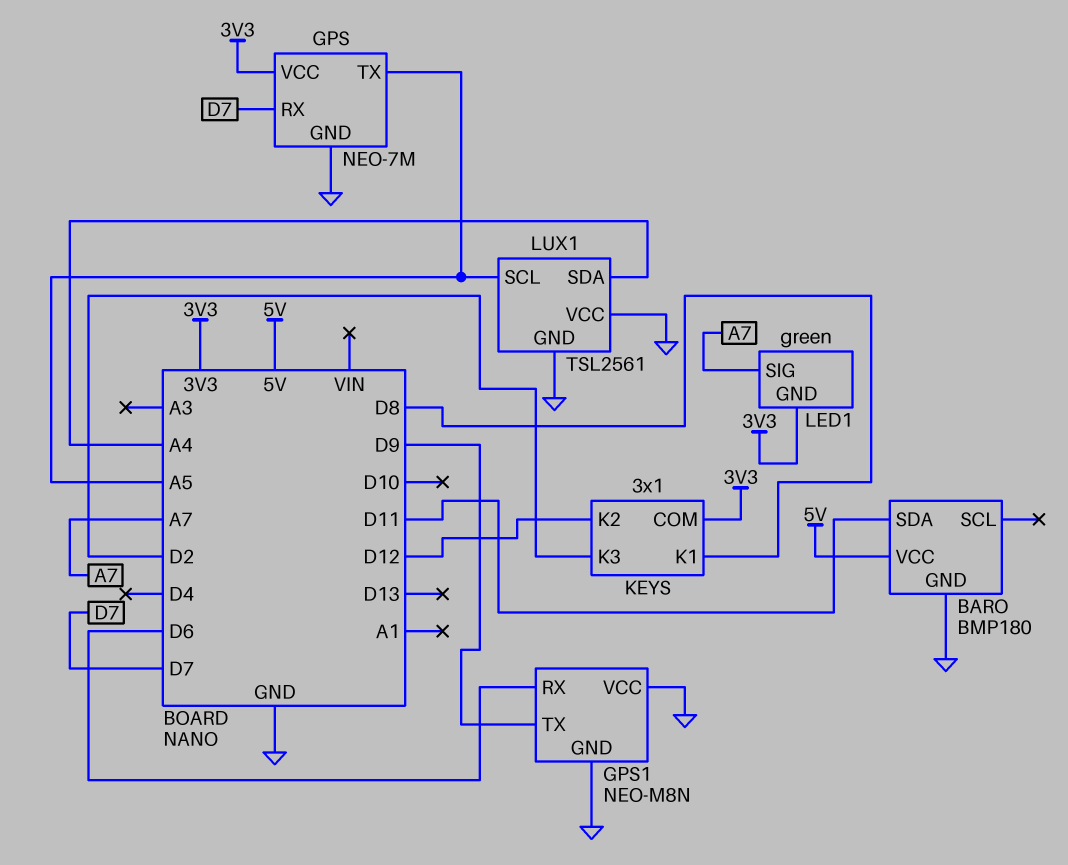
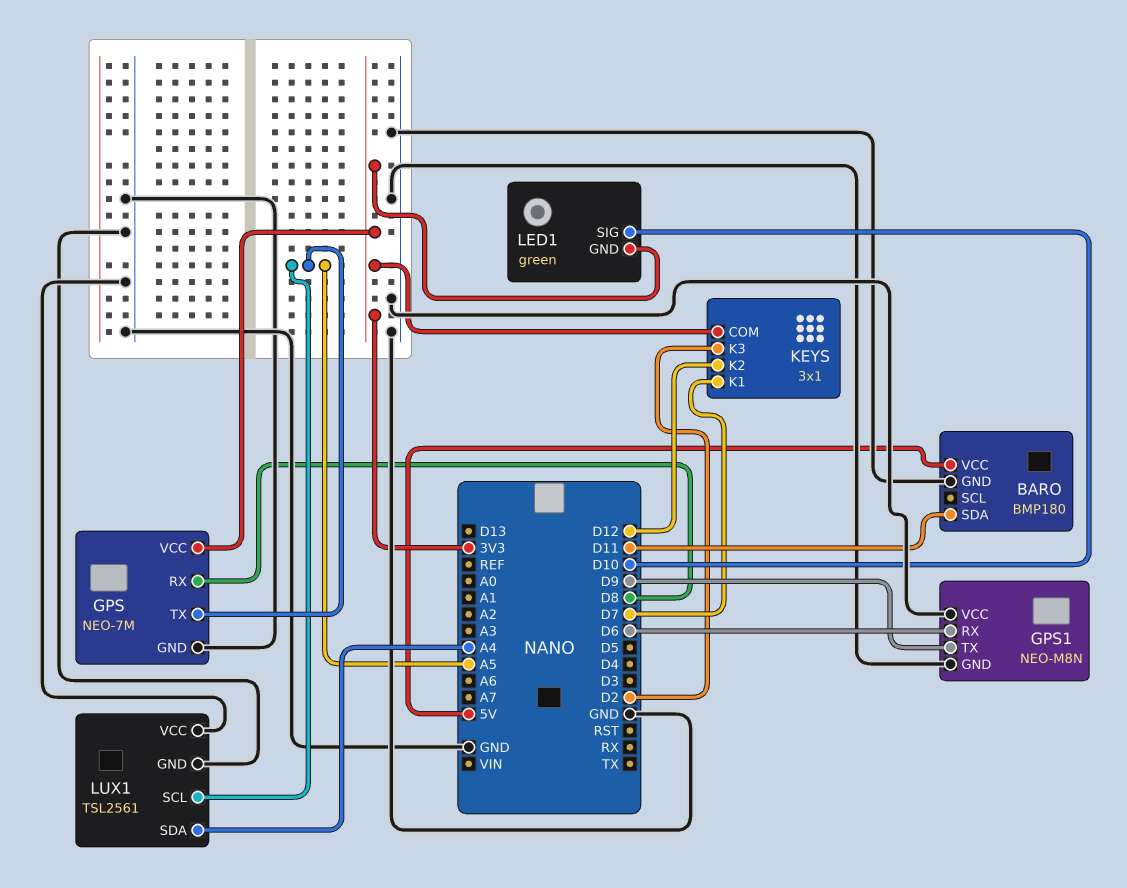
GPS pin RX: D7 -> D8
KEYS pin K1: D8 -> D7
LED1 pin SIG: A7 -> D10

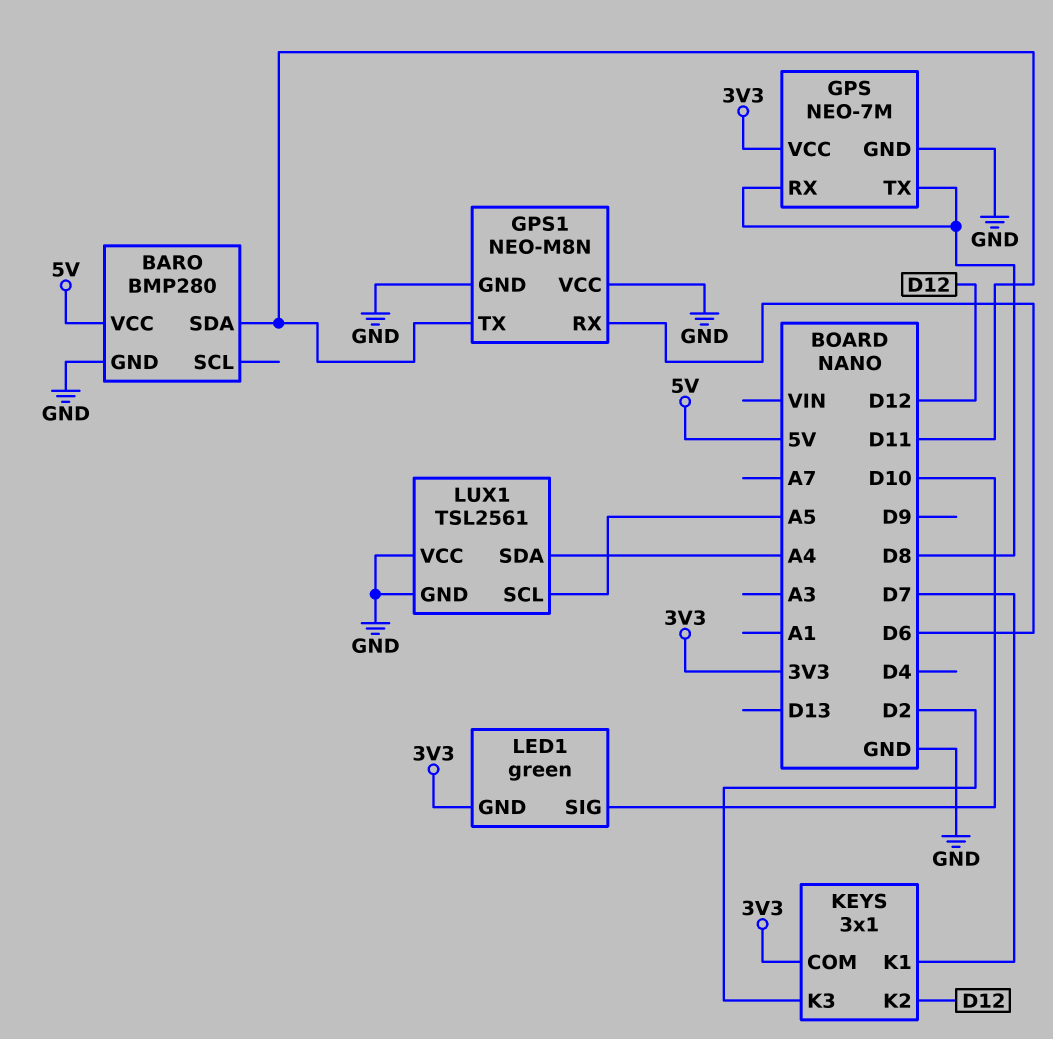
BARO: BMP180 -> BMP280
GPS pin TX: A5 -> D8
GPS1 pin TX: D9 -> D11

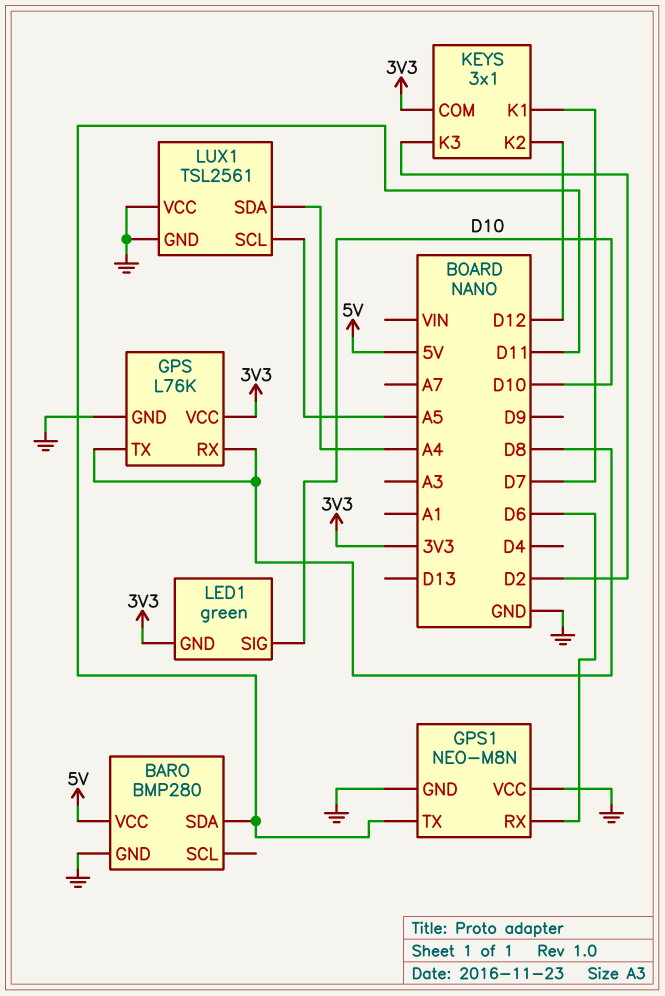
GPS: NEO-7M -> L76K

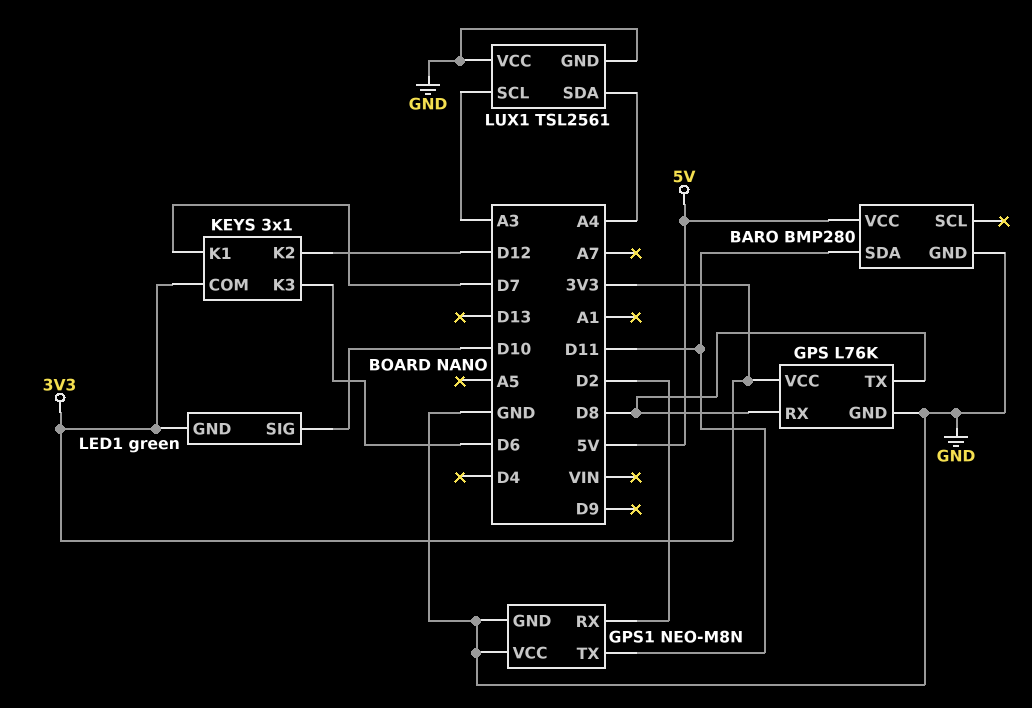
GPS1 pin RX: D6 -> D2
KEYS pin K3: D2 -> D6
LUX1 pin SCL: A5 -> A3

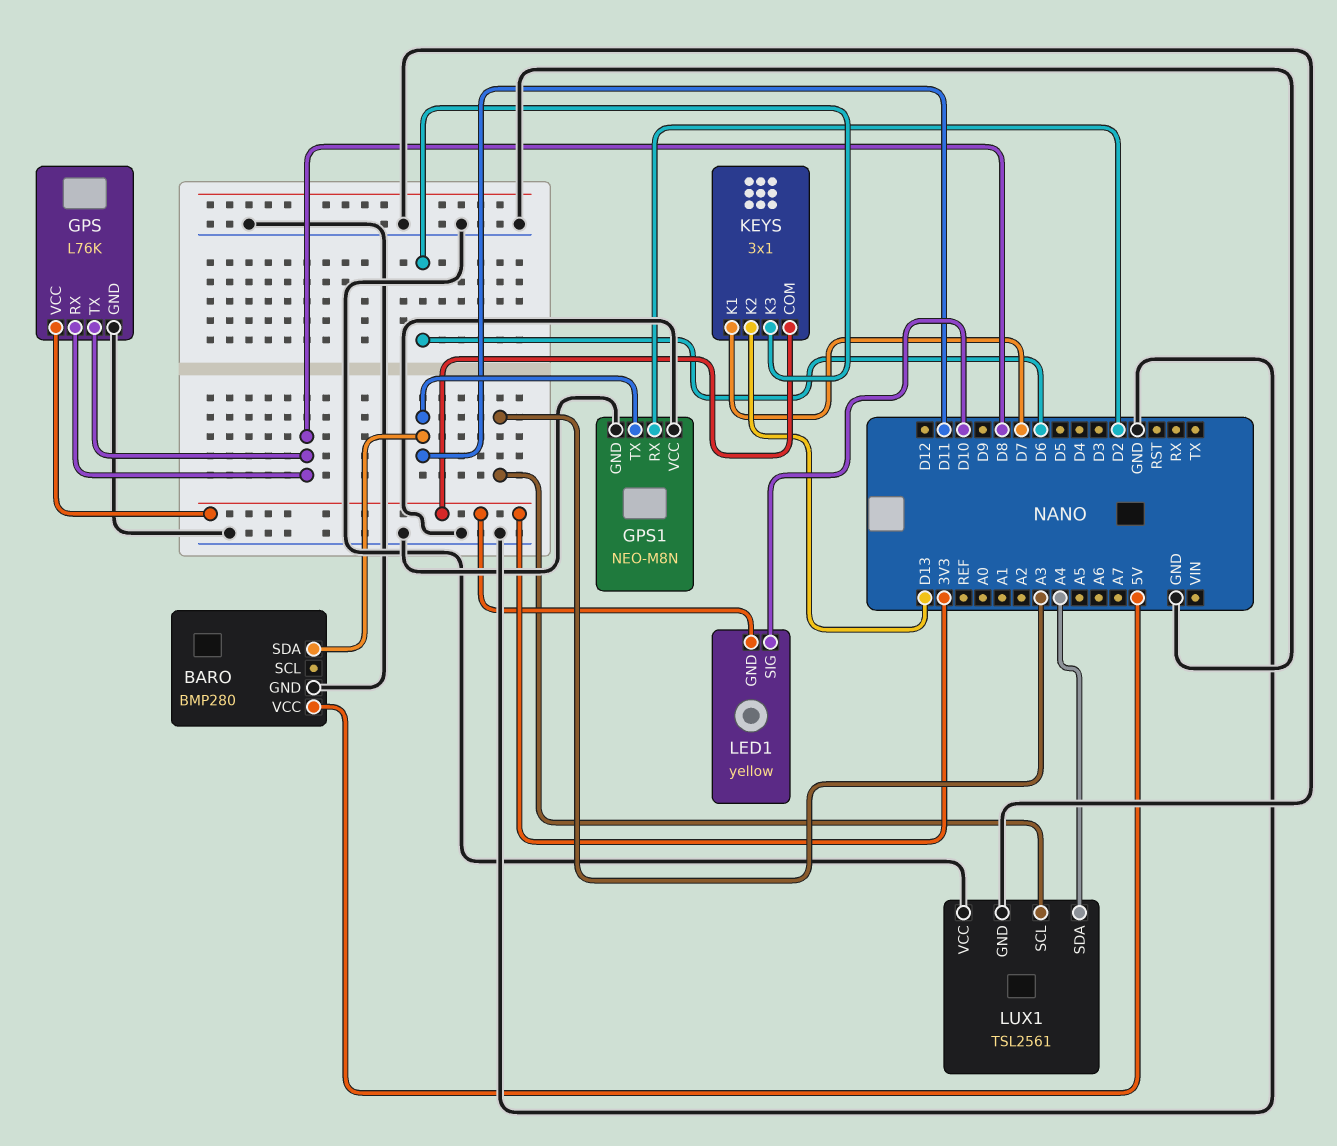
KEYS pin K2: D12 -> D13
LED1: green -> yellow

